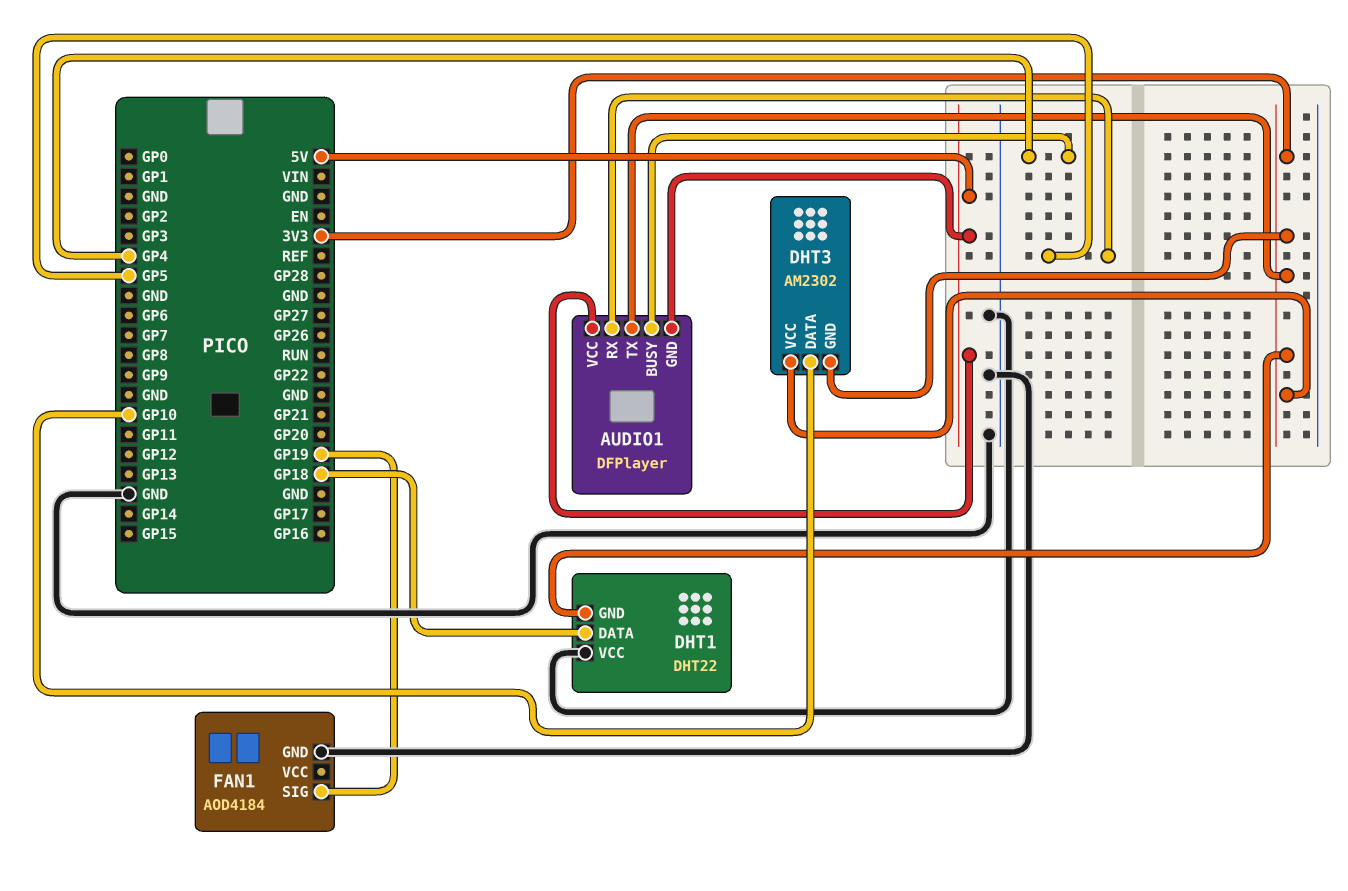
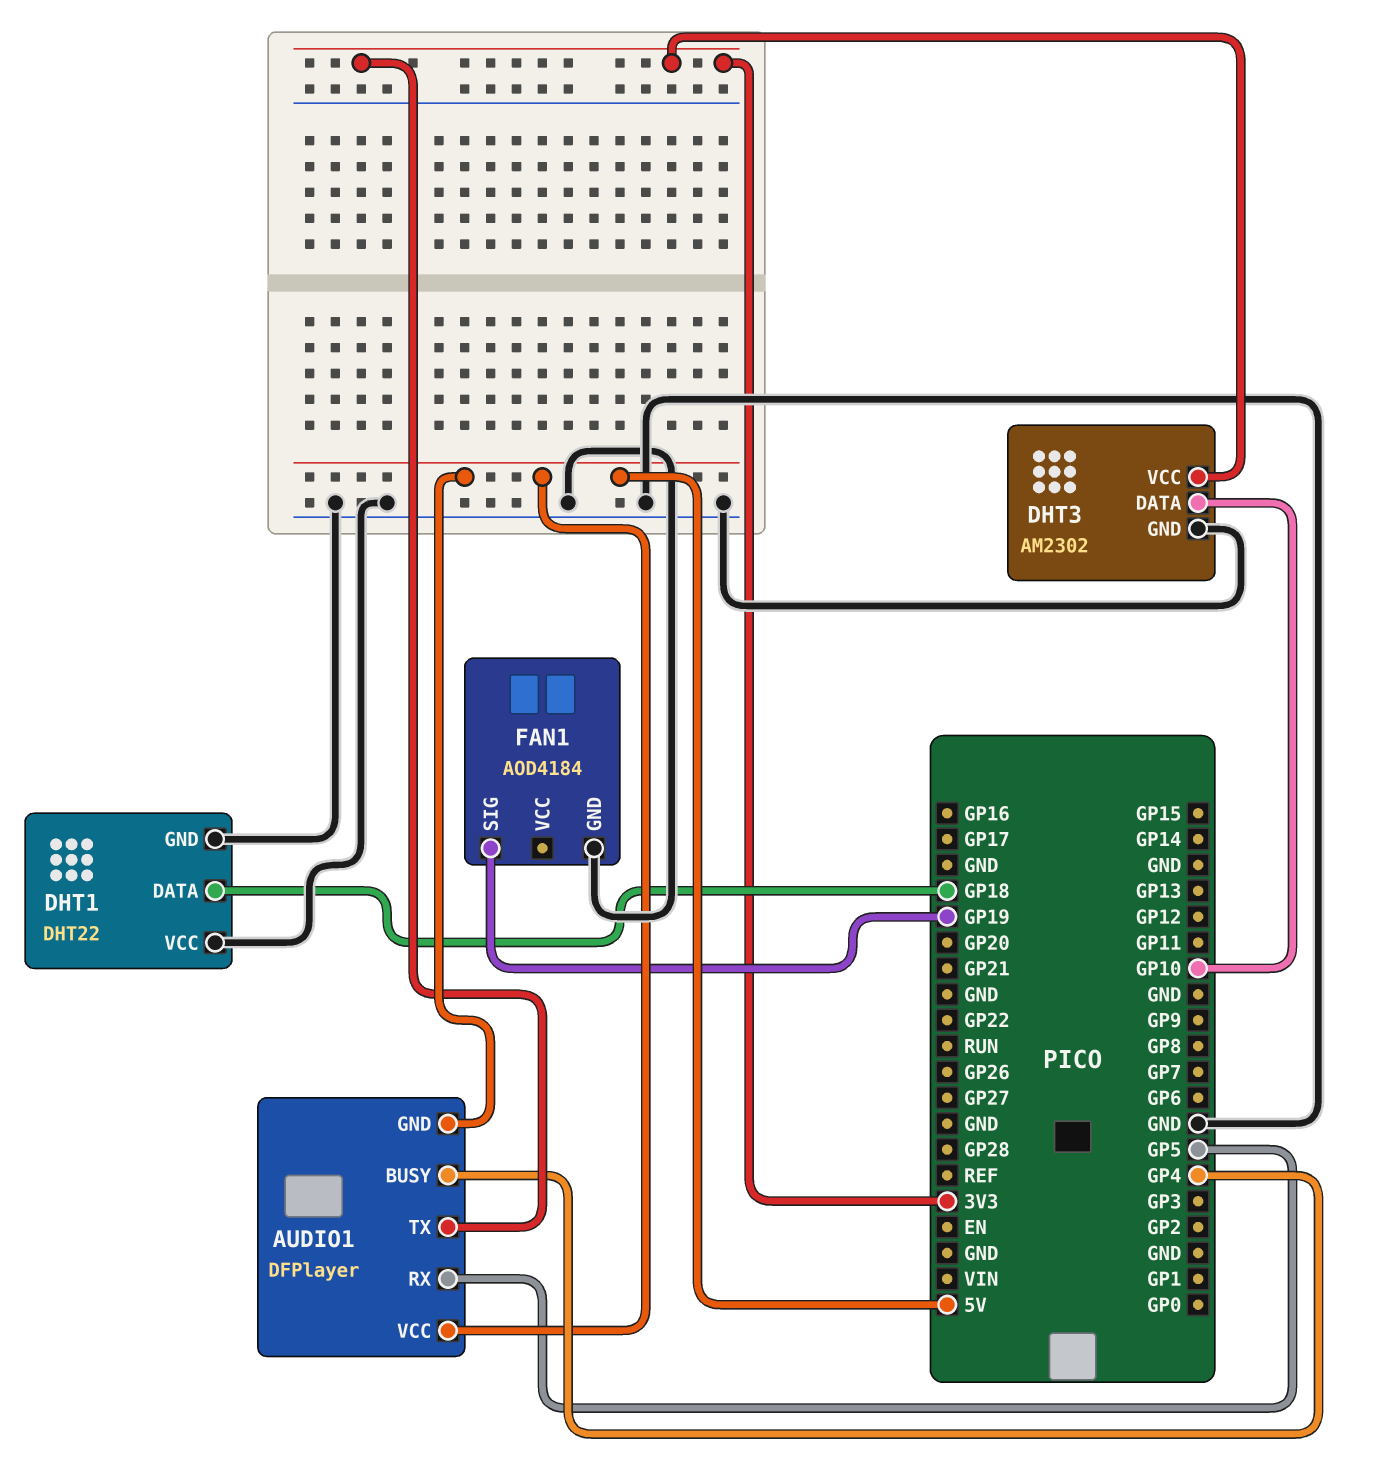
DHT1 pin GND: 3V3 -> GND
DHT3 pin GND: 3V3 -> GND

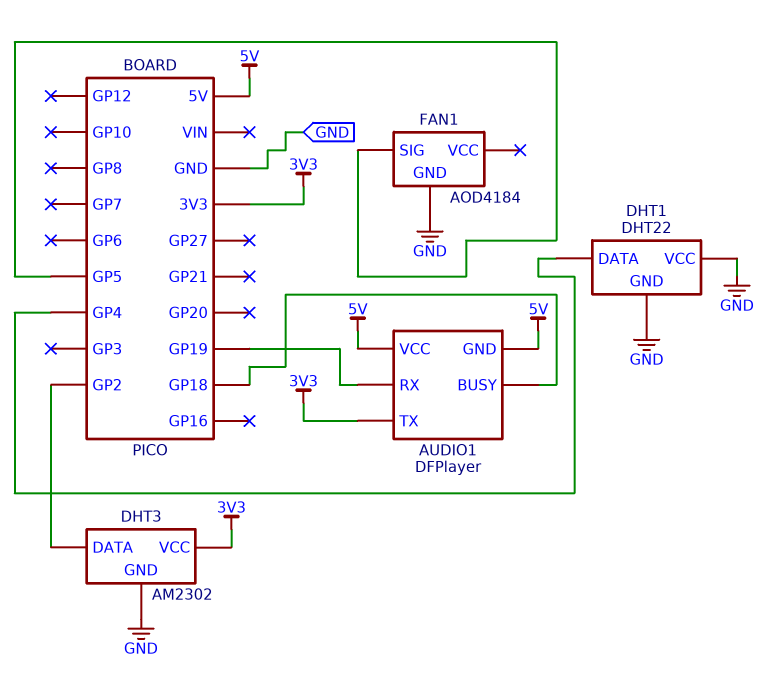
AUDIO1 pin BUSY: GP4 -> GP18
AUDIO1 pin RX: GP5 -> GP19
DHT1 pin DATA: GP18 -> GP4
DHT3 pin DATA: GP10 -> GP2
FAN1 pin SIG: GP19 -> GP5

